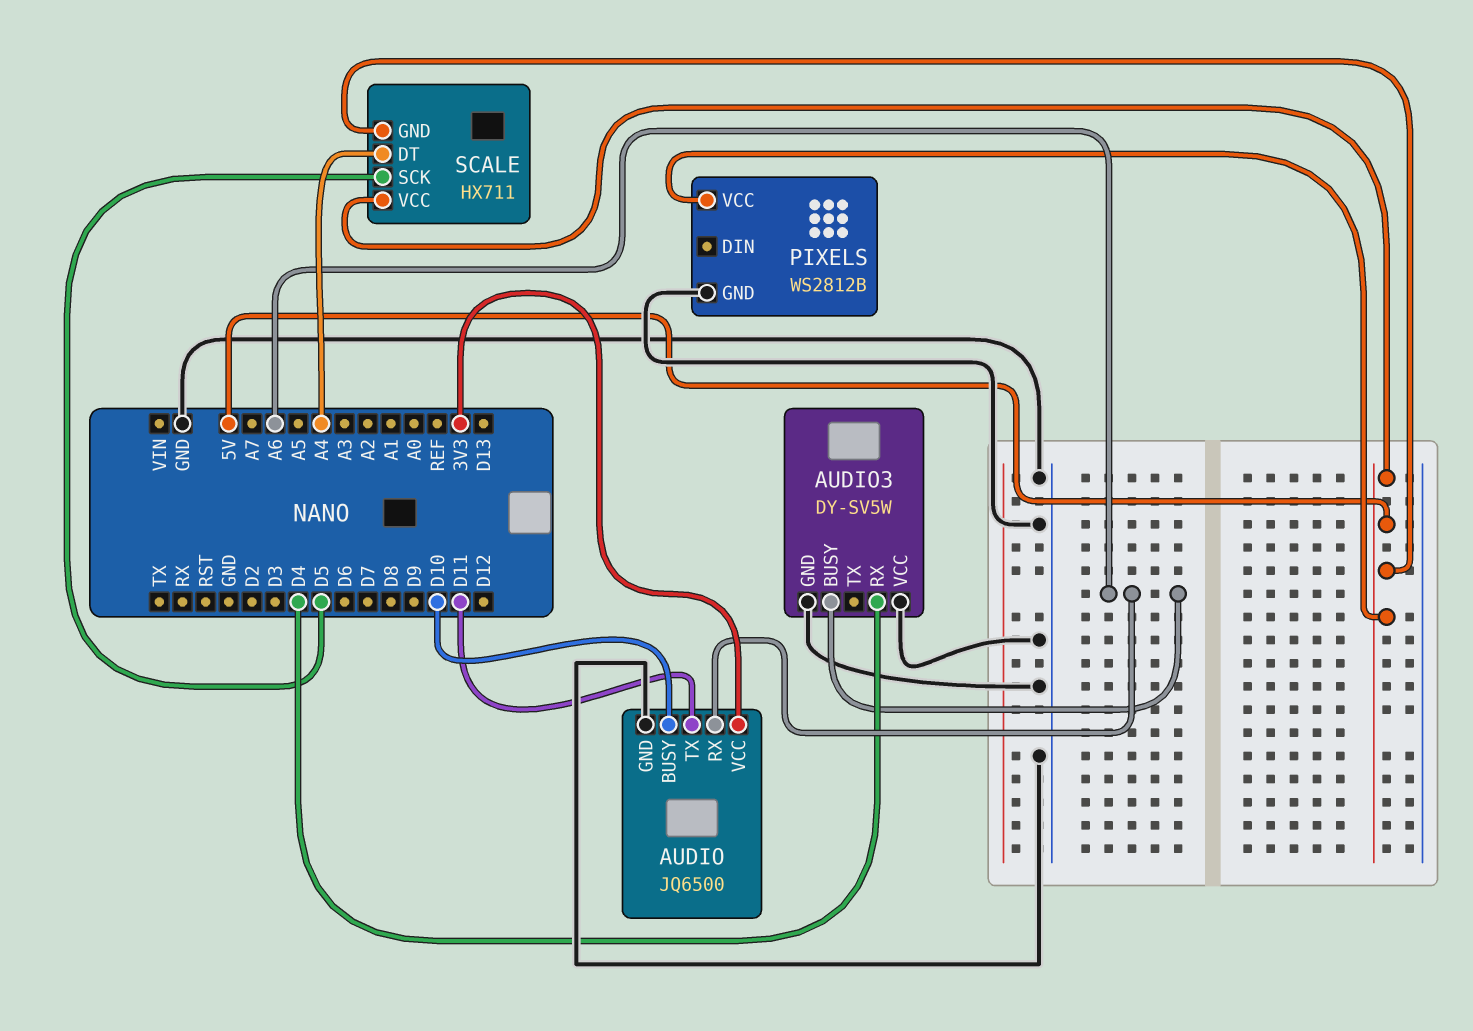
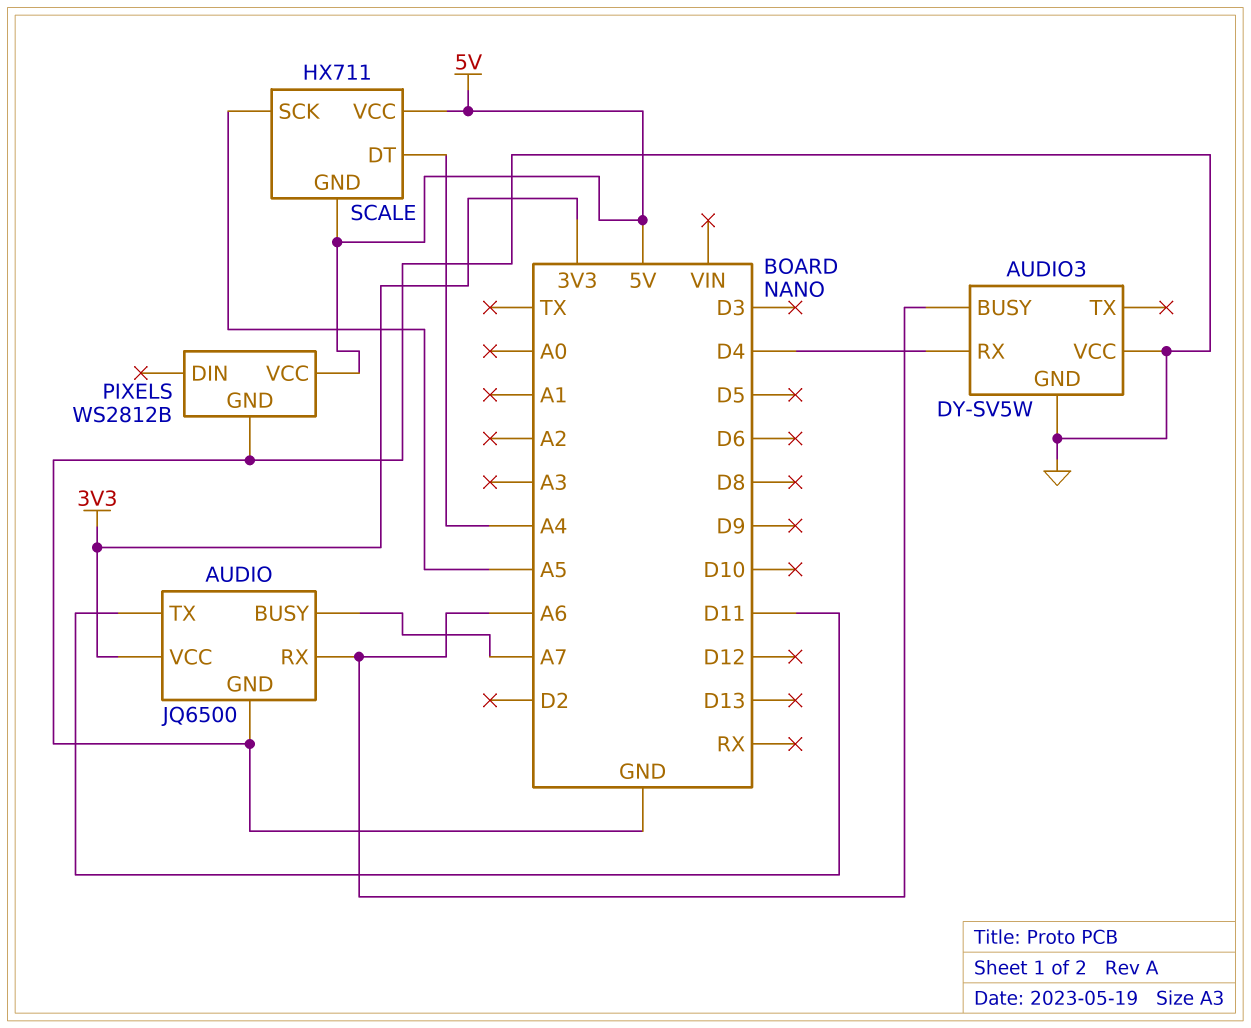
AUDIO pin BUSY: D10 -> A7
SCALE pin SCK: D5 -> A5

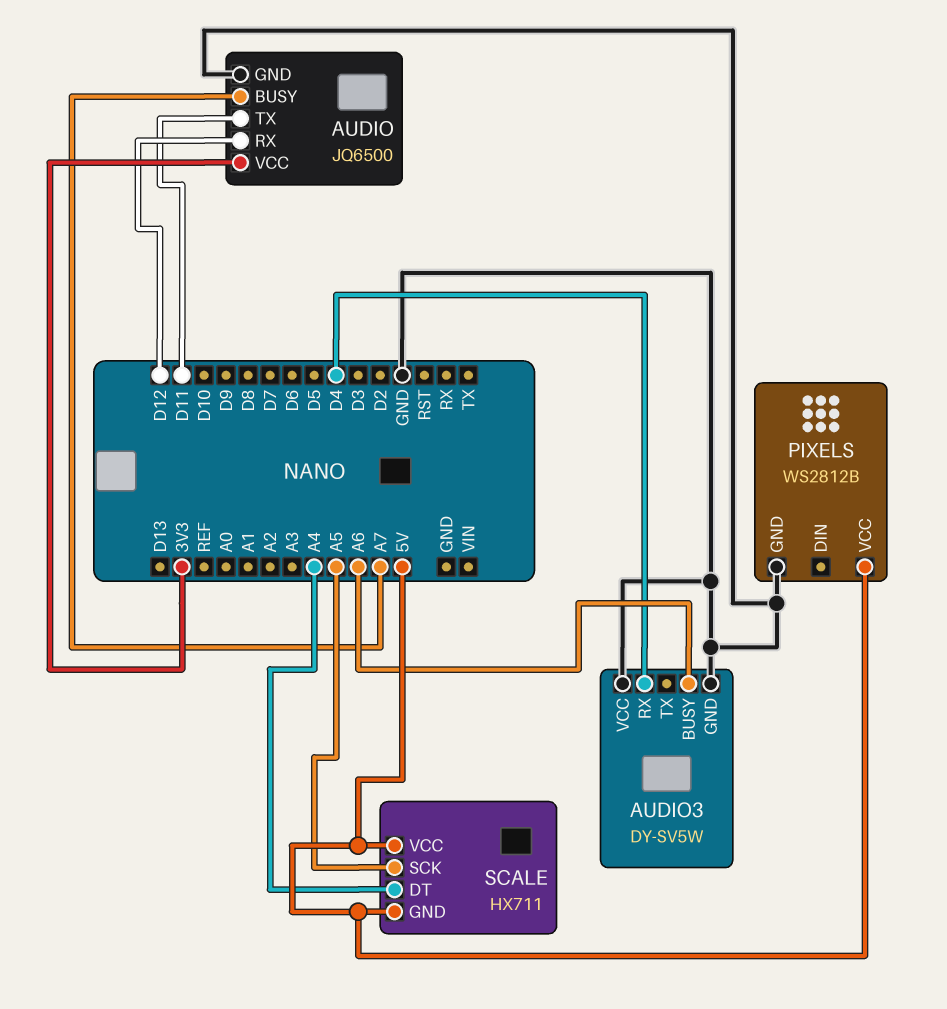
AUDIO pin RX: A6 -> D12

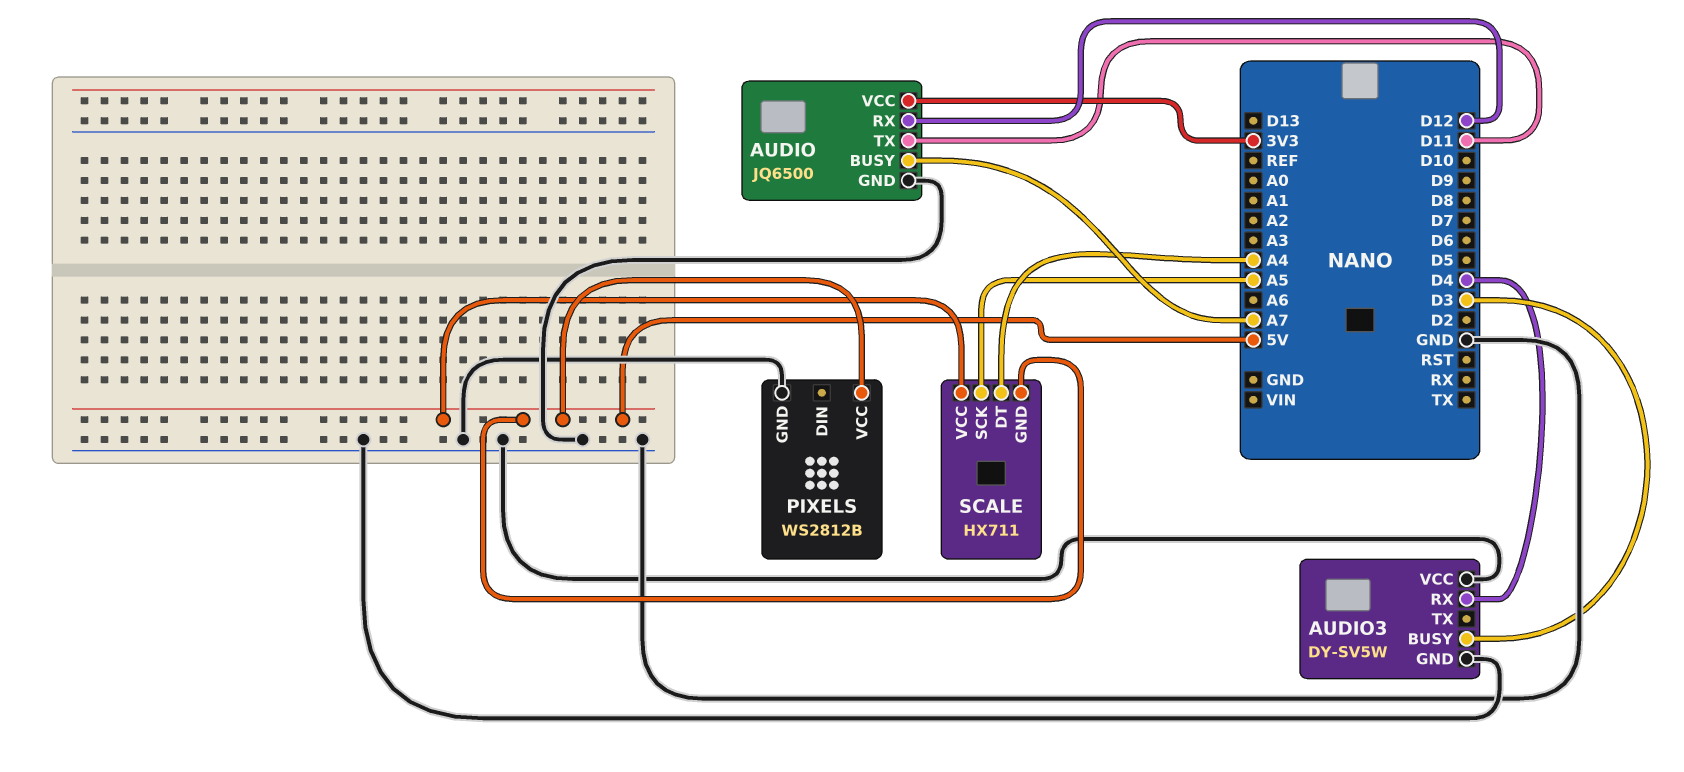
AUDIO3 pin BUSY: A6 -> D3

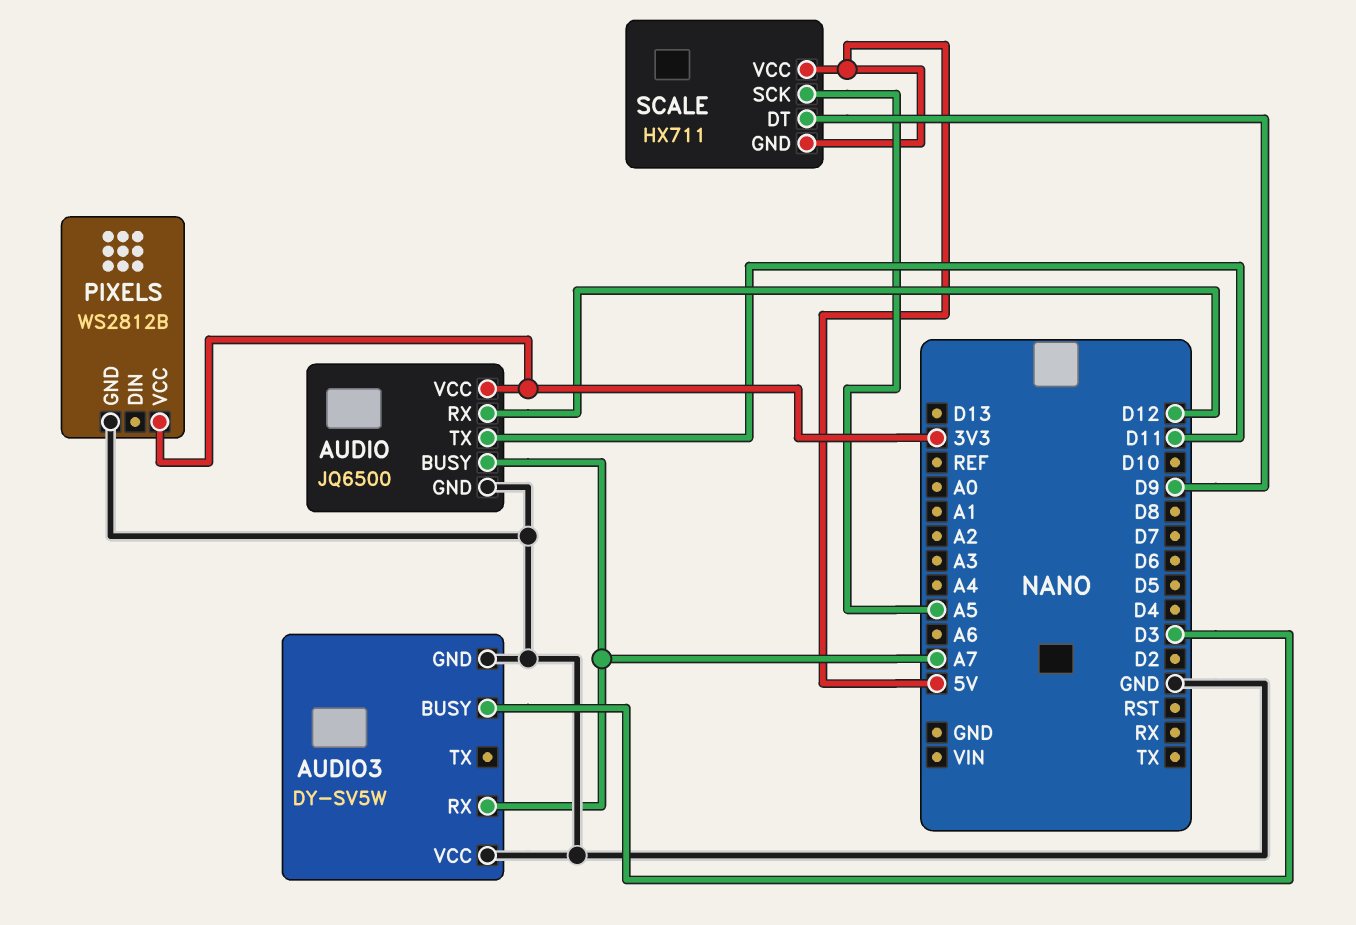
AUDIO3 pin RX: D4 -> A7
PIXELS pin VCC: 5V -> 3V3
SCALE pin DT: A4 -> D9

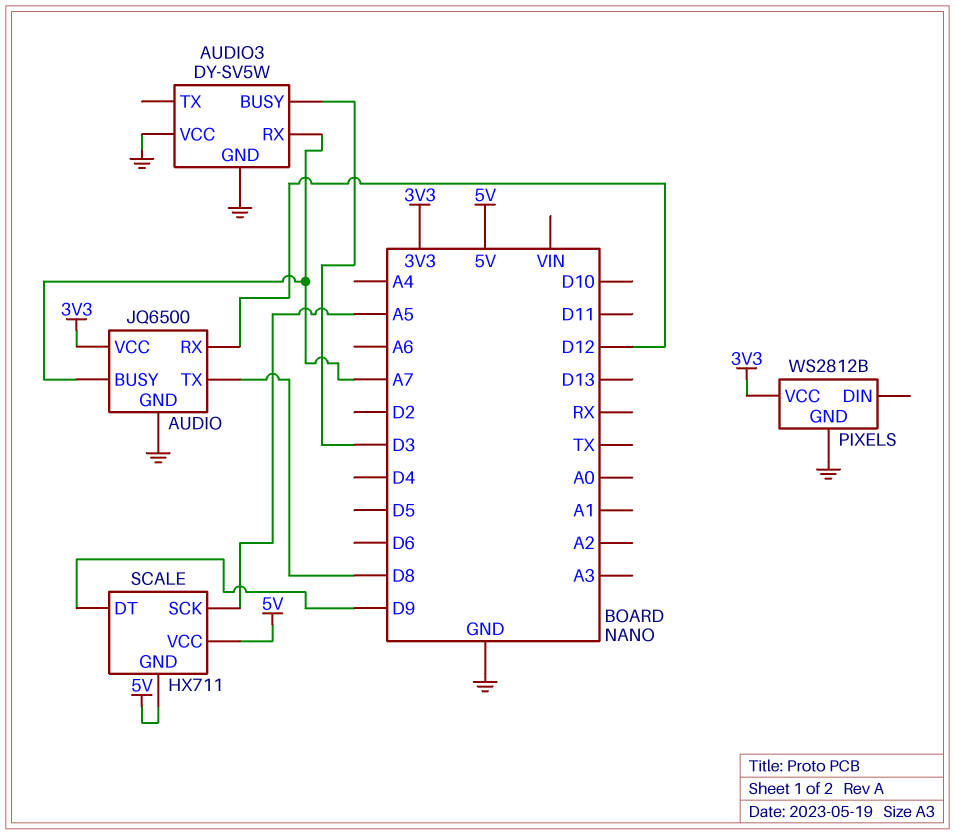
AUDIO pin TX: D11 -> D8

